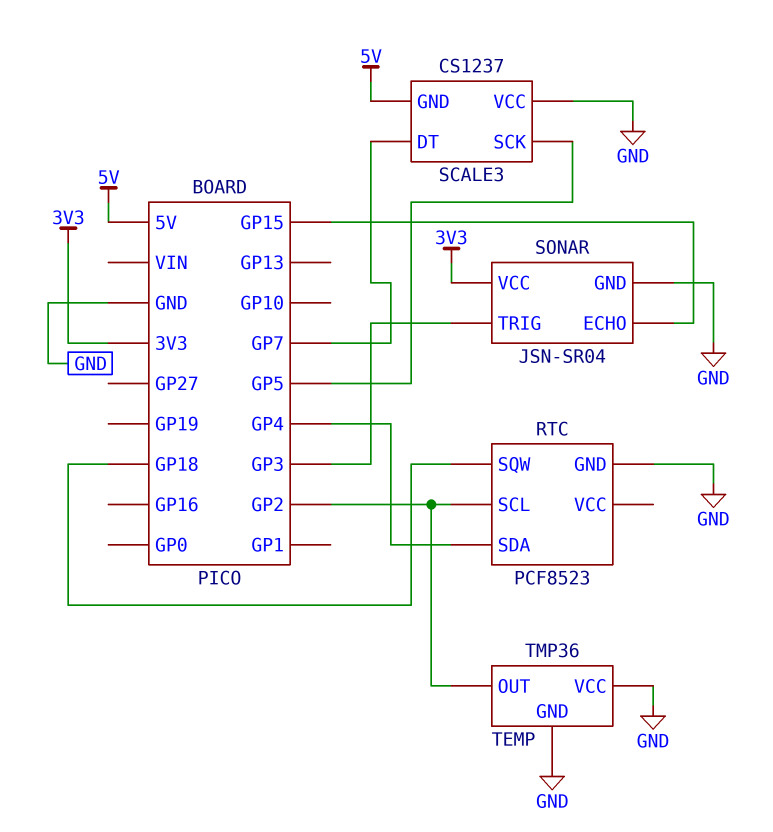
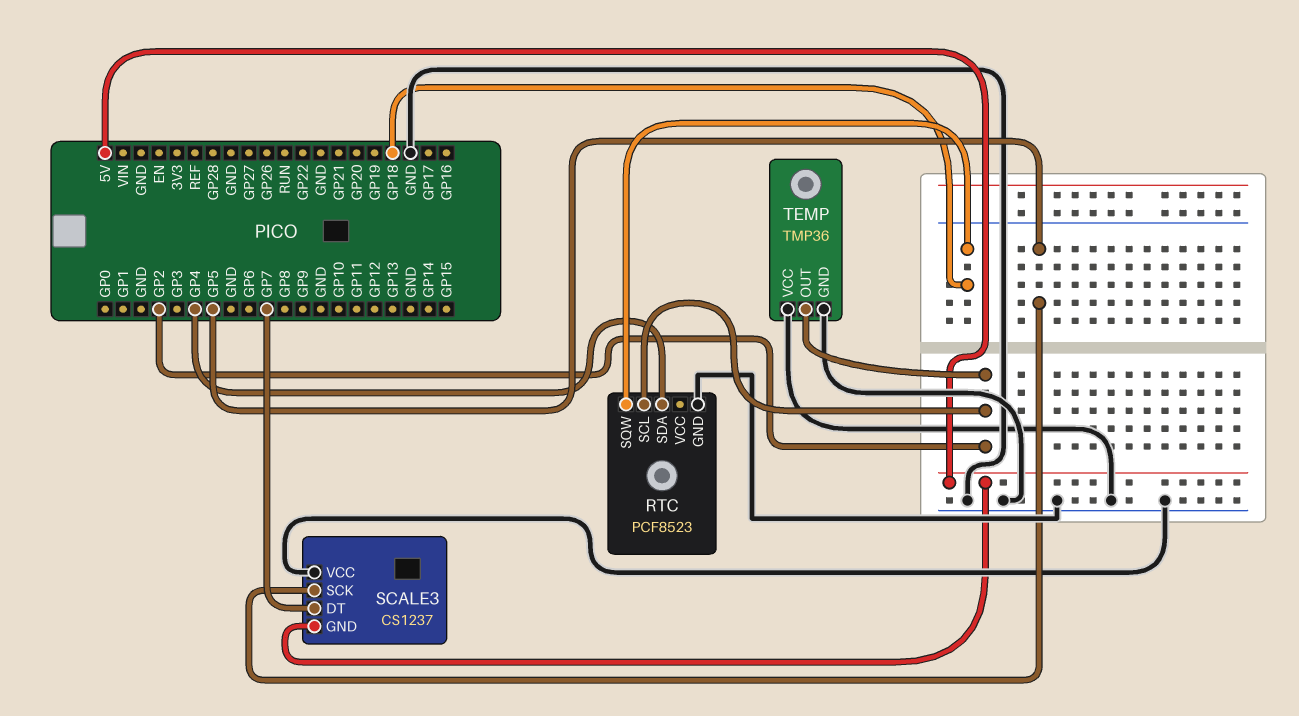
SONAR: JSN-SR04 -> none
SONAR pin ECHO: GP15 -> none
SONAR pin GND: GND -> none
SONAR pin TRIG: GP3 -> none
SONAR pin VCC: 3V3 -> none

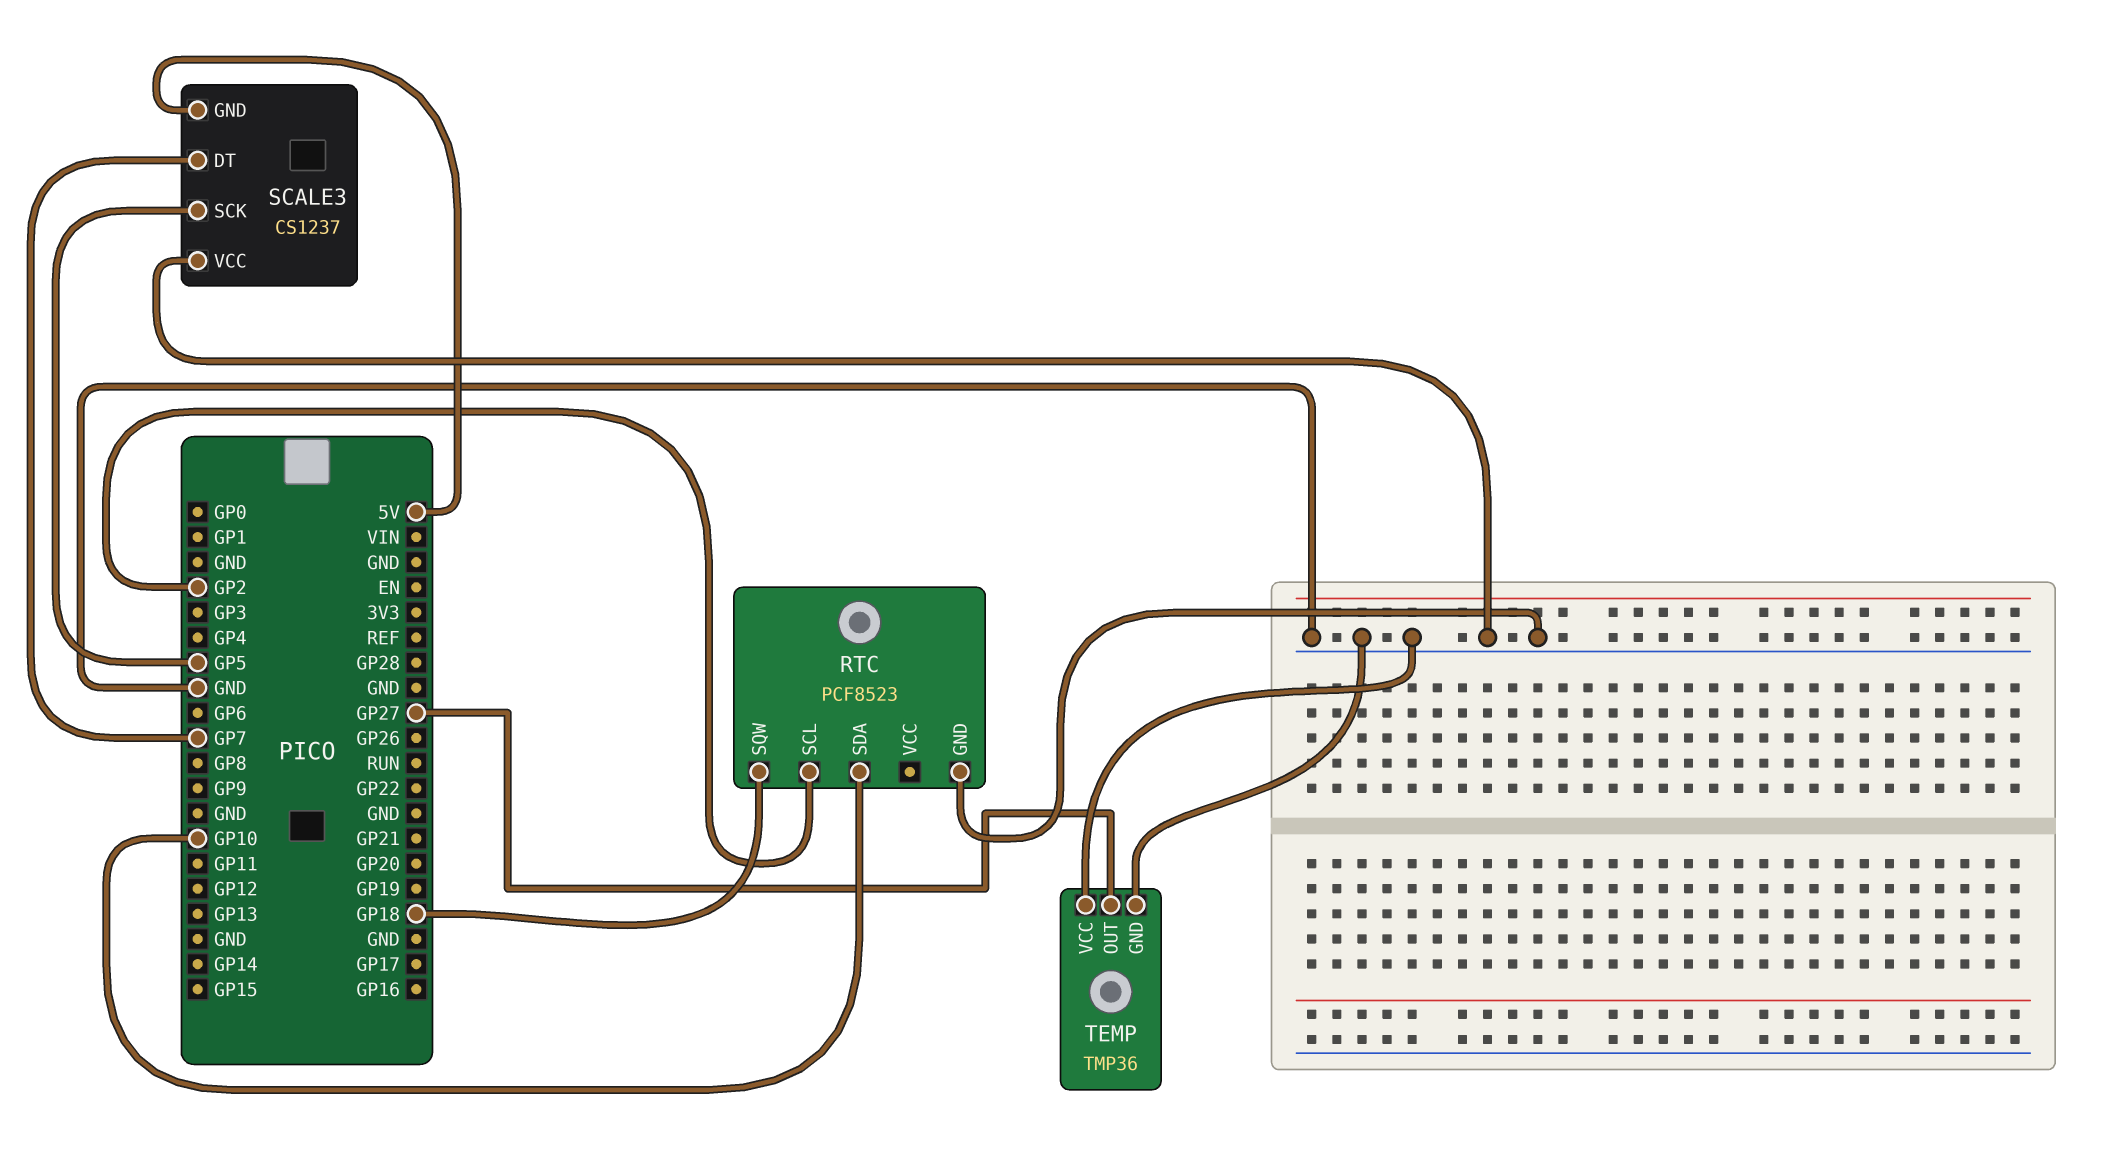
RTC pin SDA: GP4 -> GP10
TEMP pin OUT: GP2 -> GP27

